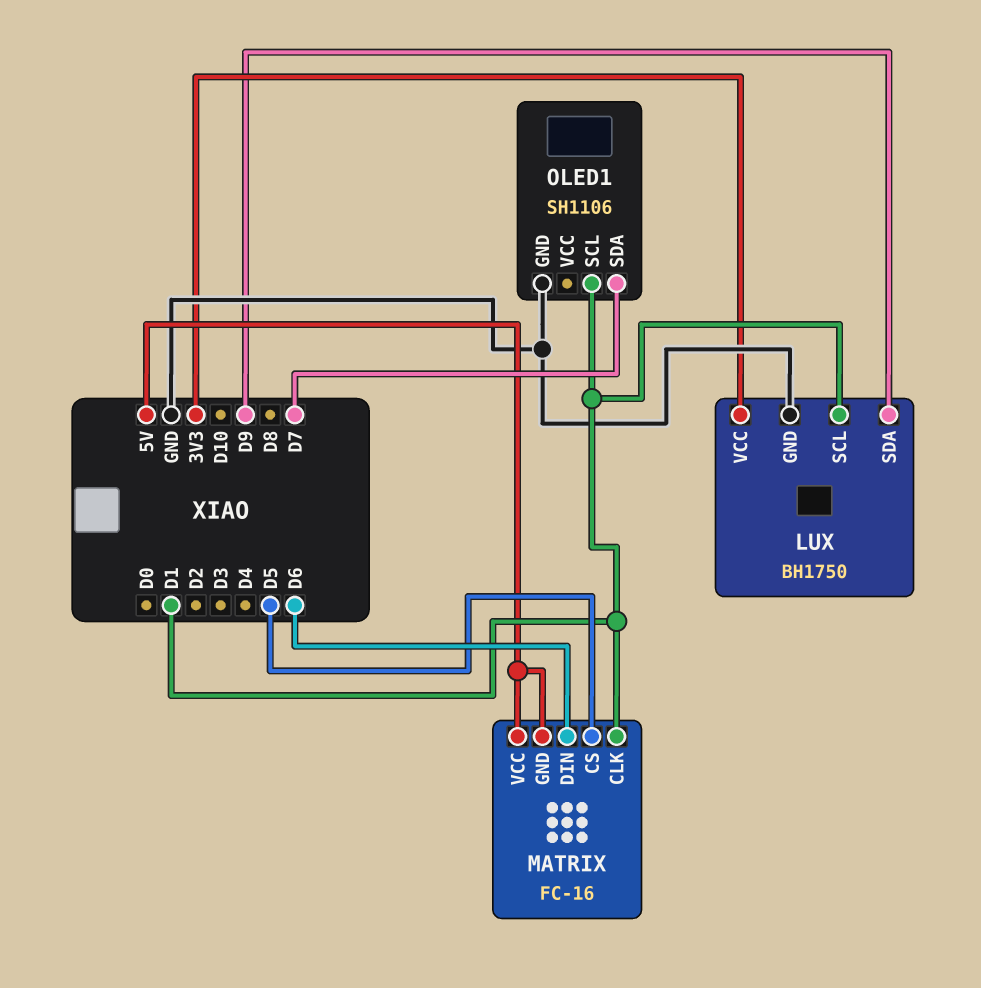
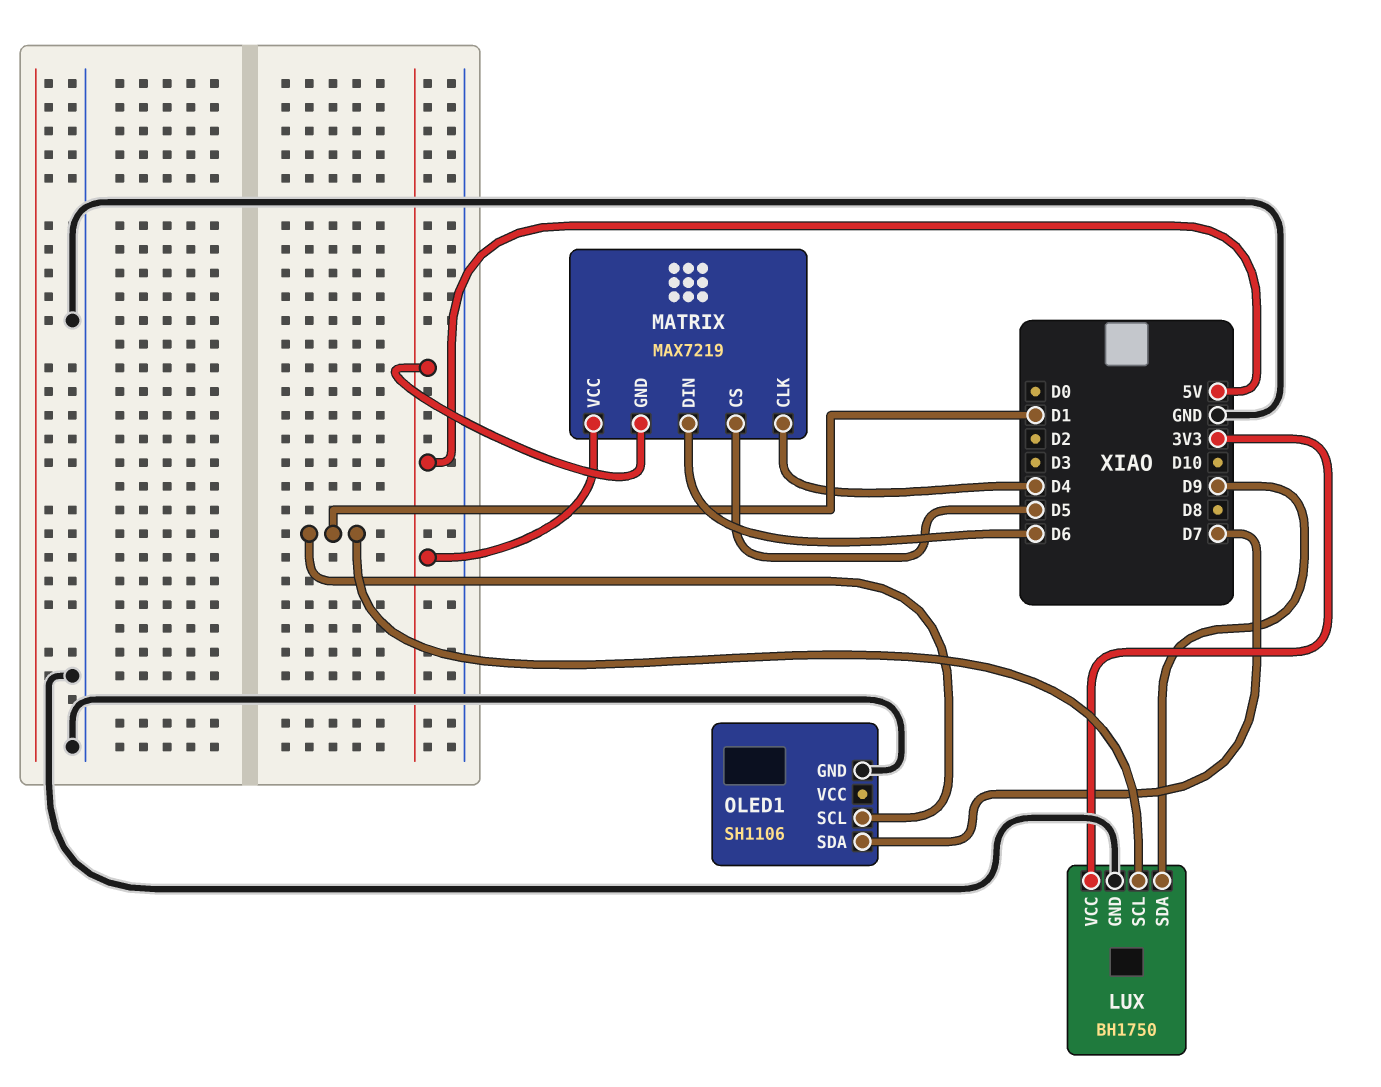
MATRIX: FC-16 -> MAX7219
MATRIX pin CLK: D1 -> D4

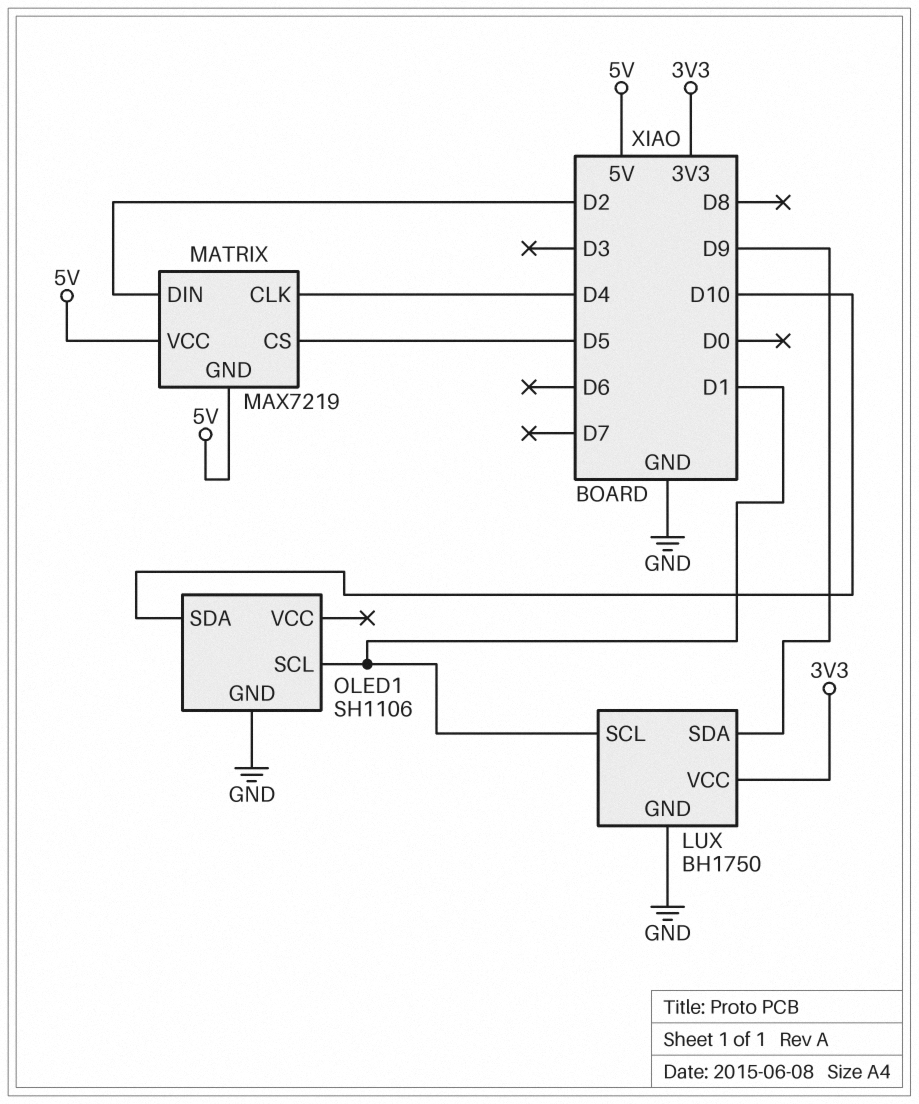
MATRIX pin DIN: D6 -> D2
OLED1 pin SDA: D7 -> D10

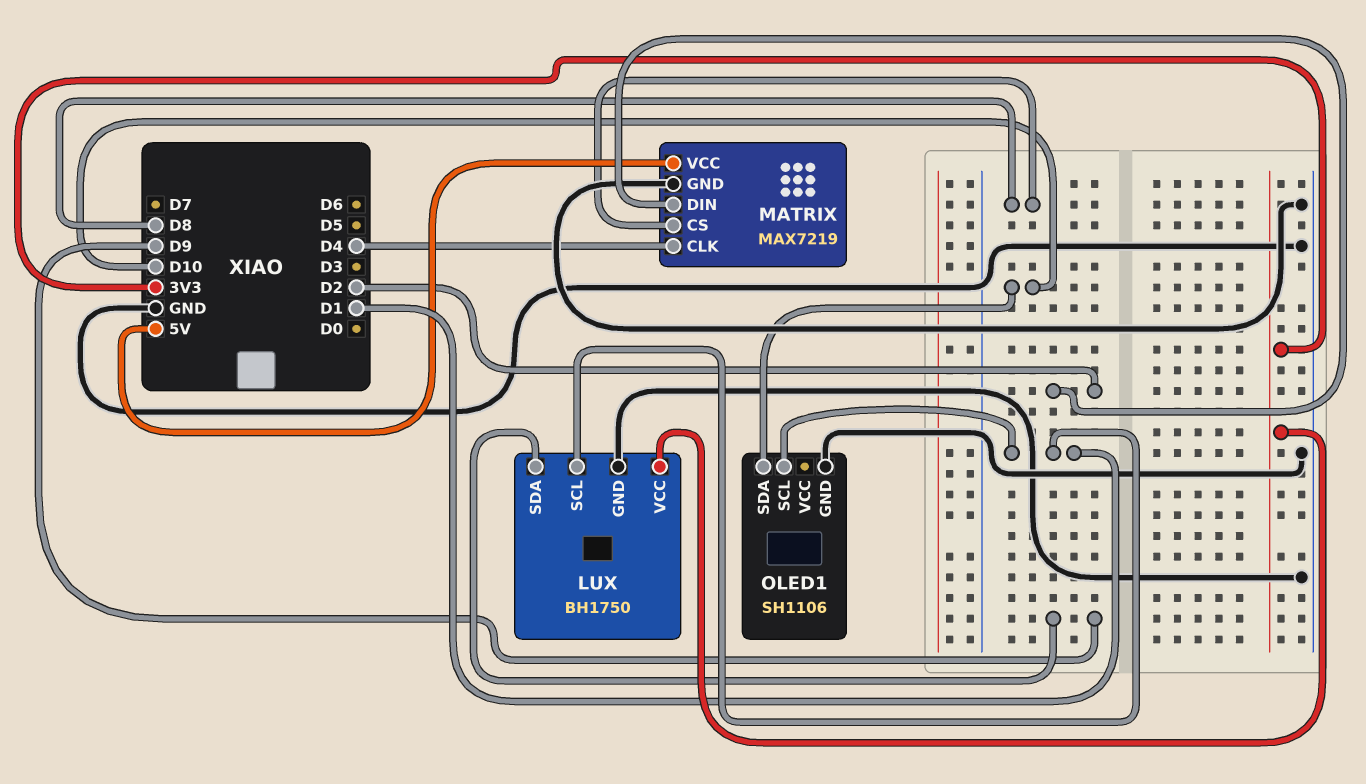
MATRIX pin CS: D5 -> D8
MATRIX pin GND: 5V -> GND

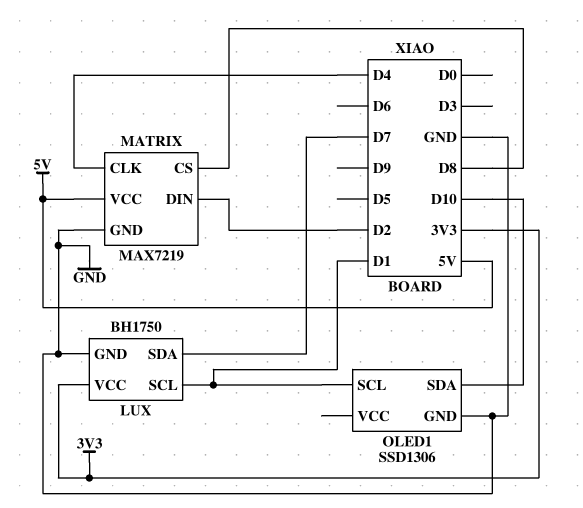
LUX pin SDA: D9 -> D7
OLED1: SH1106 -> SSD1306

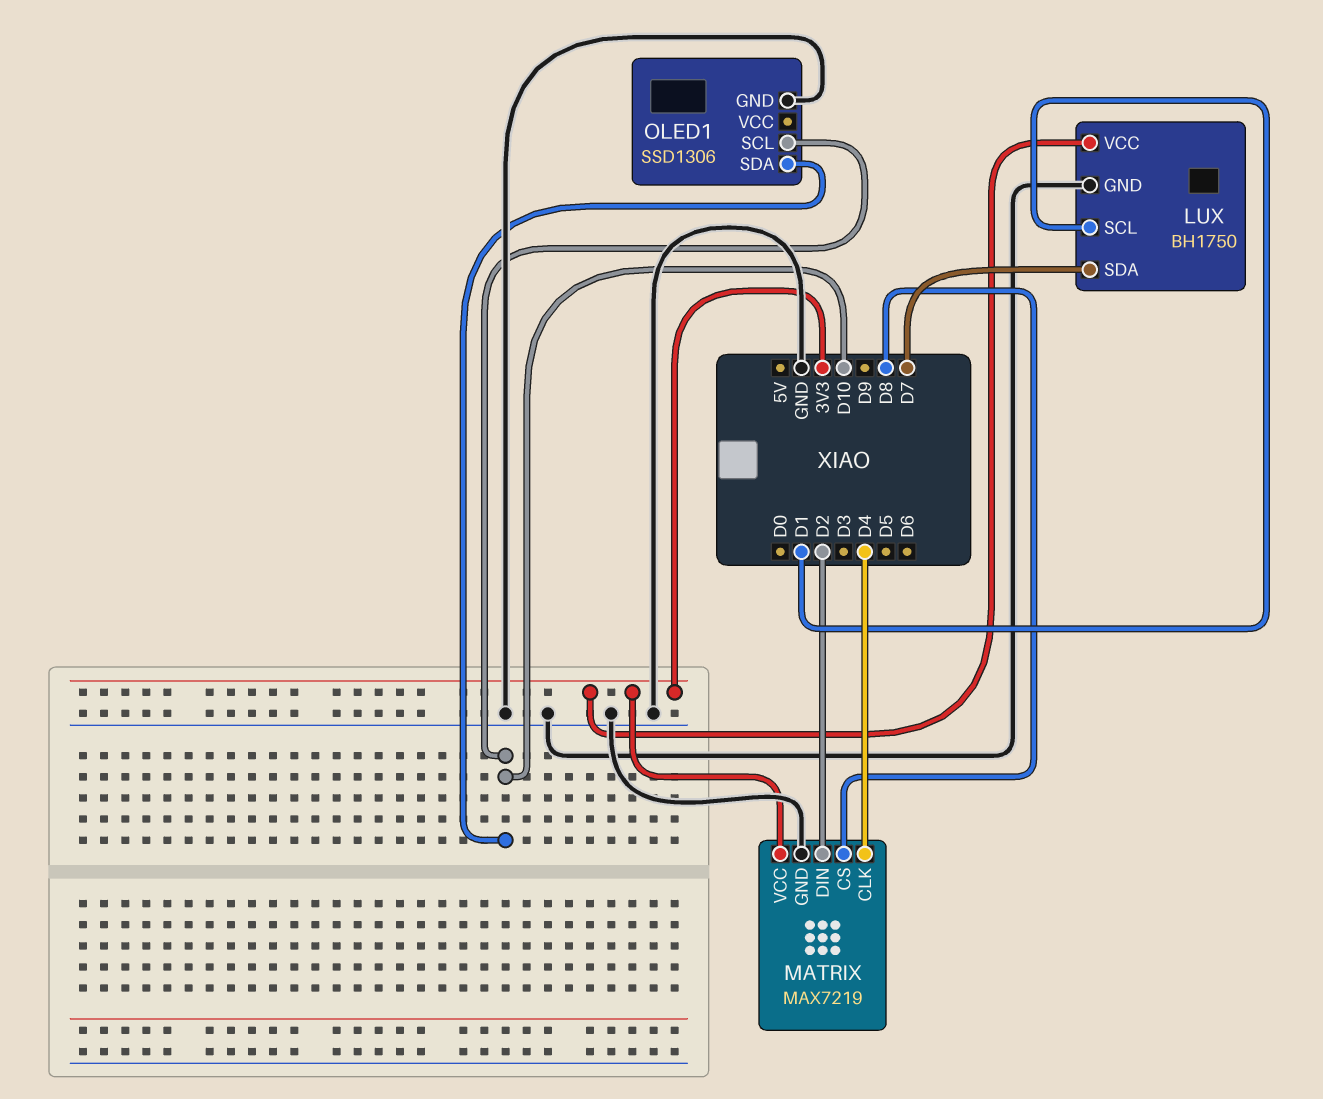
MATRIX pin VCC: 5V -> 3V3
OLED1 pin SCL: D1 -> D10

